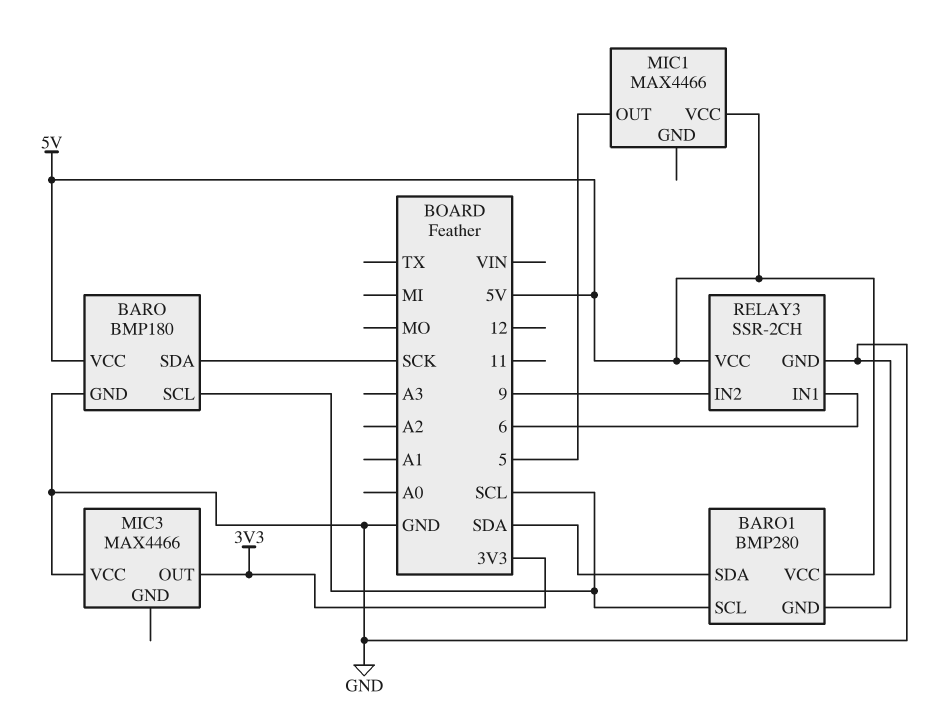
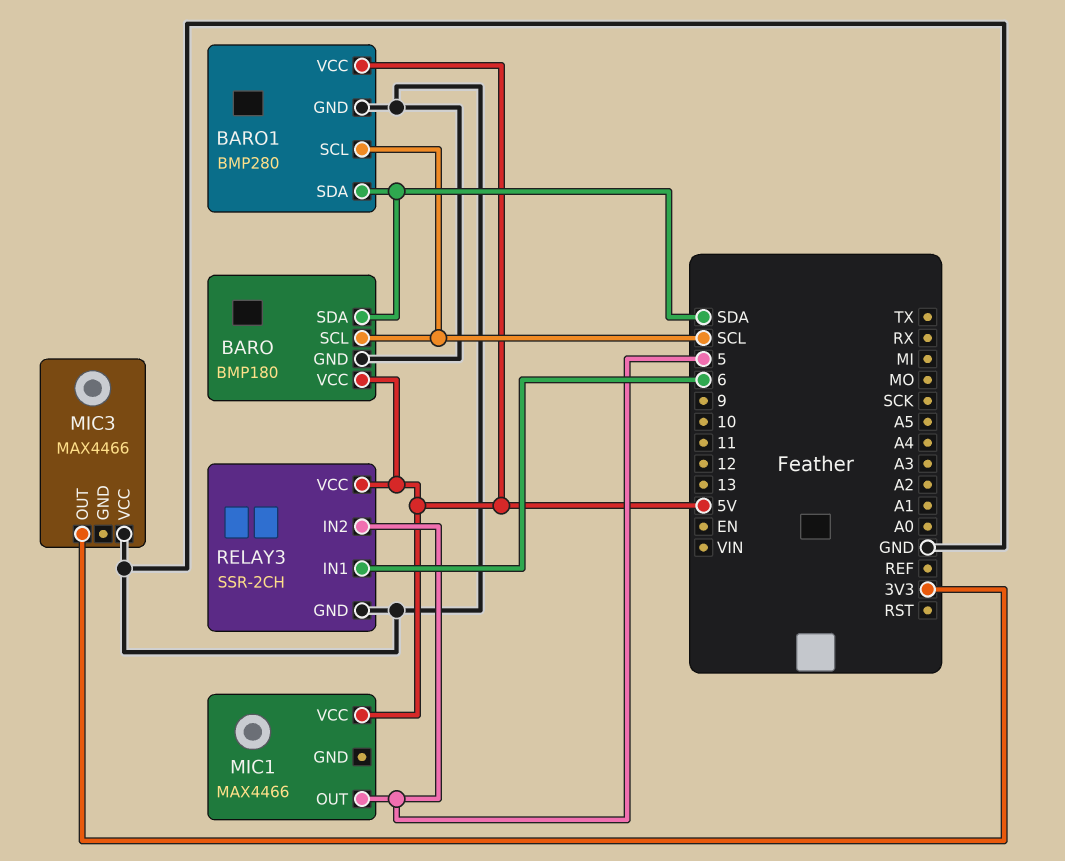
BARO pin SDA: SCK -> SDA
RELAY3 pin IN2: 9 -> 5

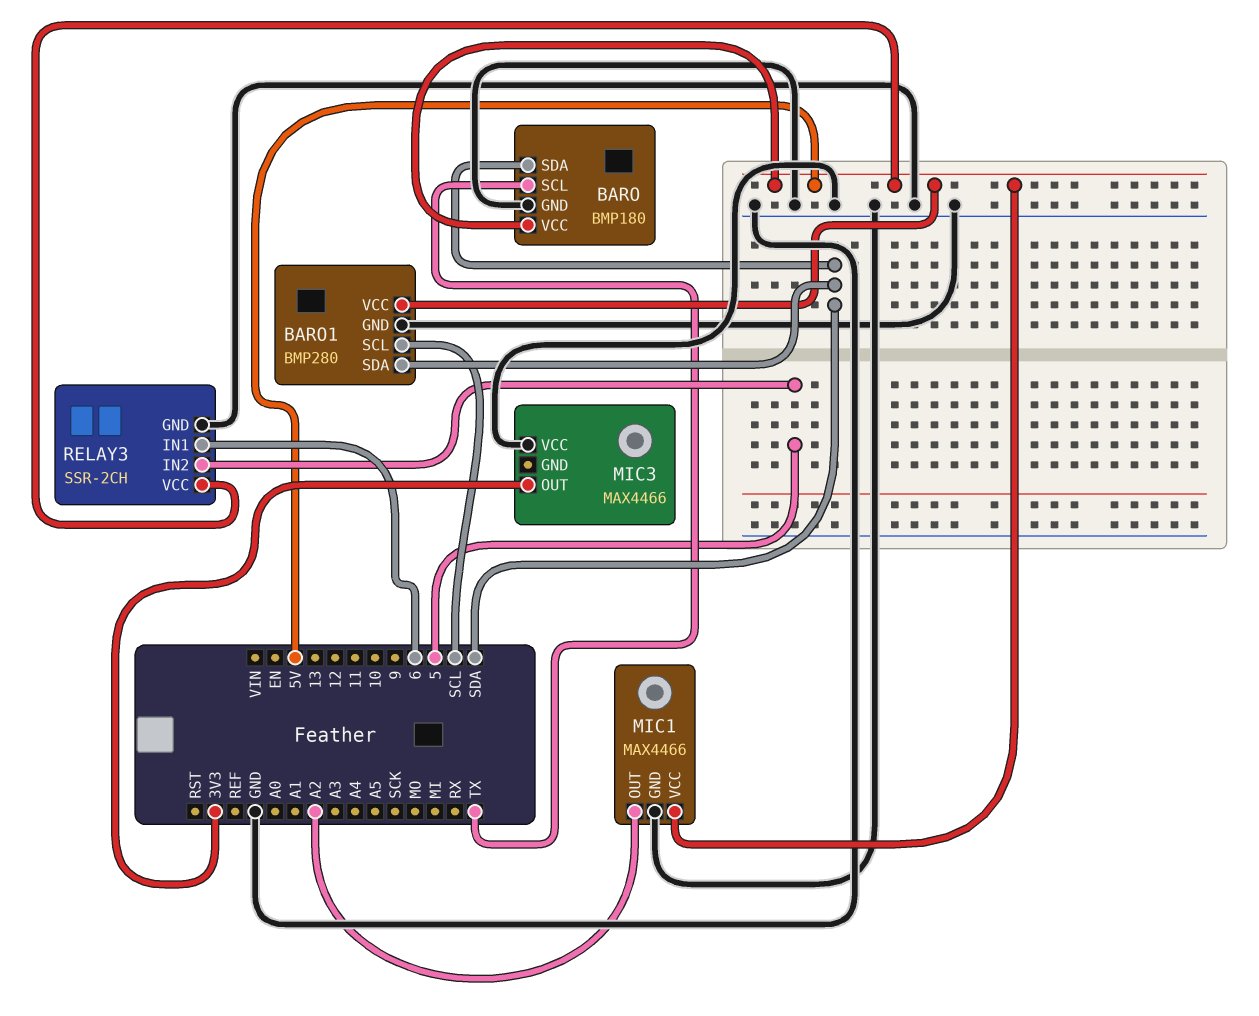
BARO pin SCL: SCL -> TX
MIC1 pin GND: none -> GND
MIC1 pin OUT: 5 -> A2

